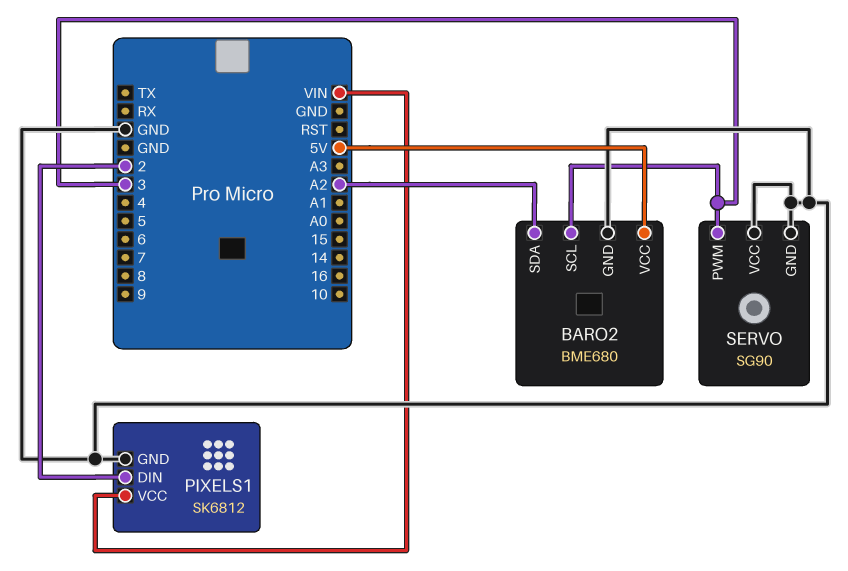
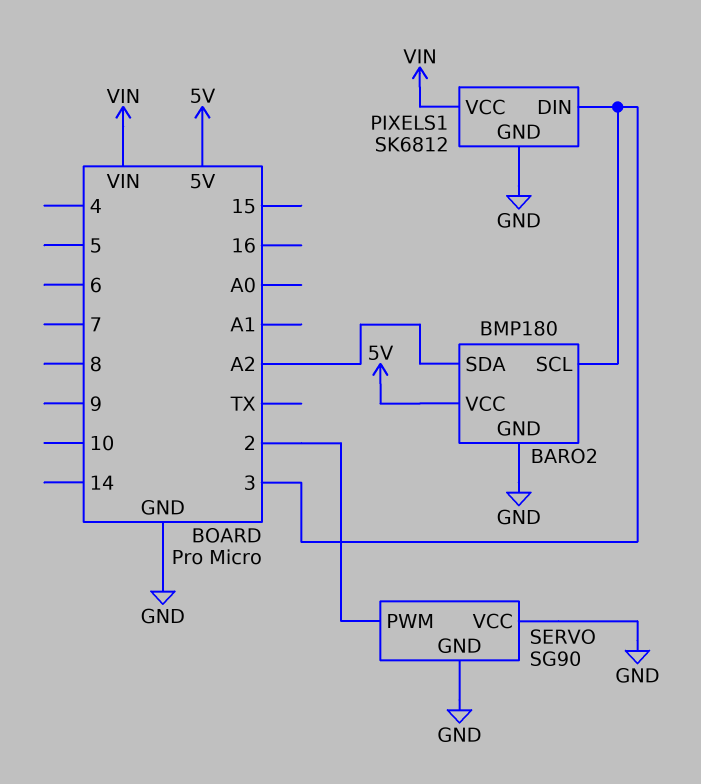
BARO2: BME680 -> BMP180
PIXELS1 pin DIN: 2 -> 3
SERVO pin PWM: 3 -> 2

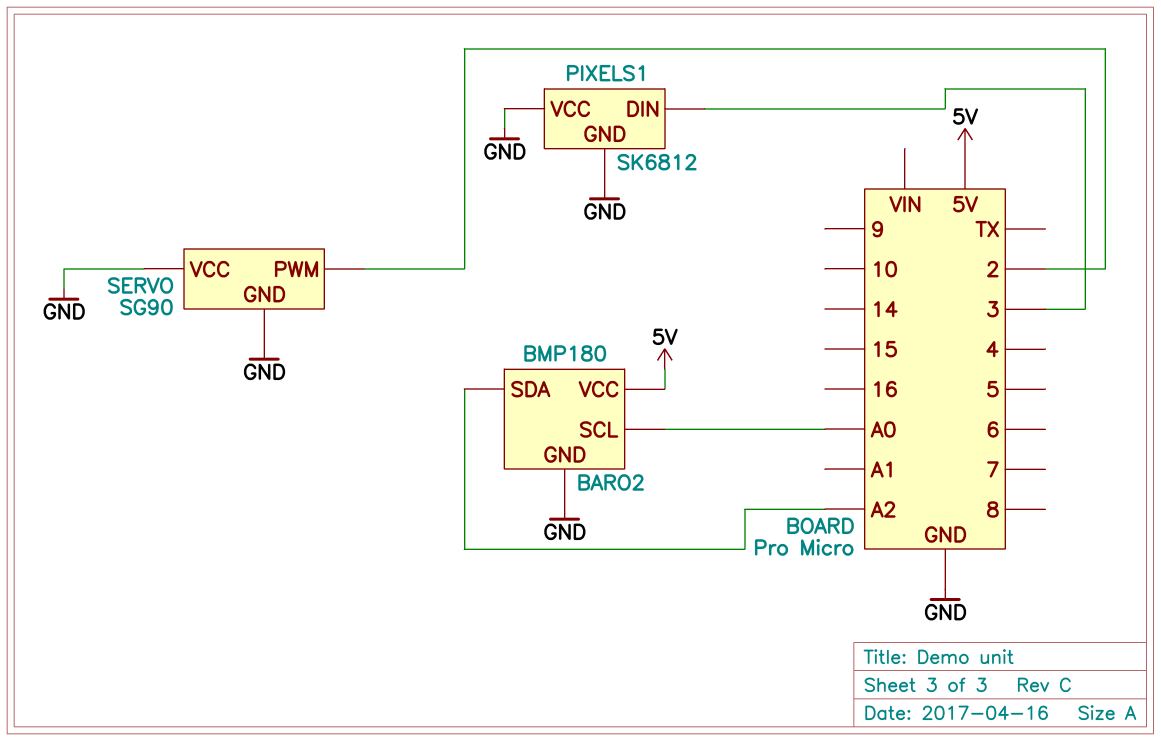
BARO2 pin SCL: 3 -> A0
PIXELS1 pin VCC: VIN -> GND

